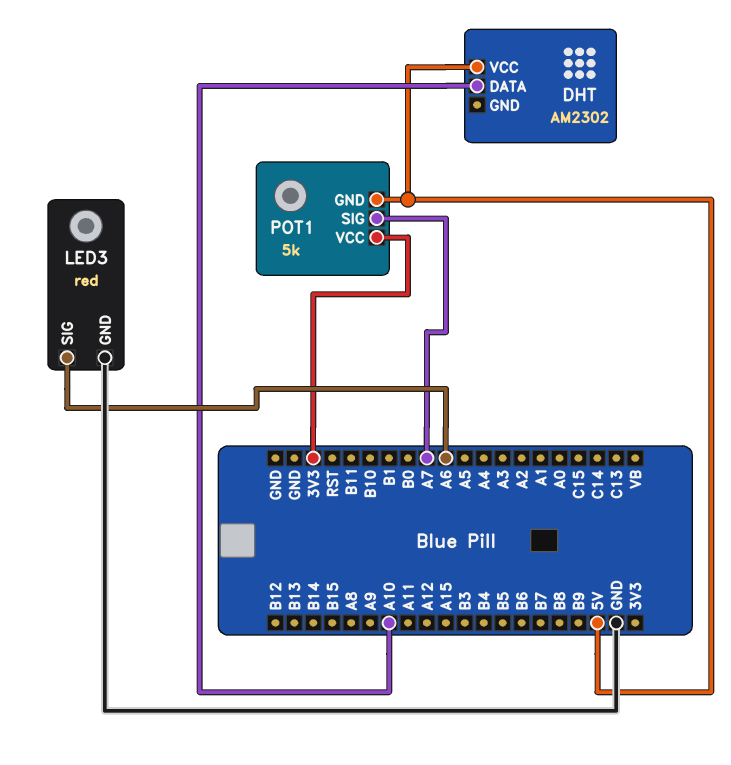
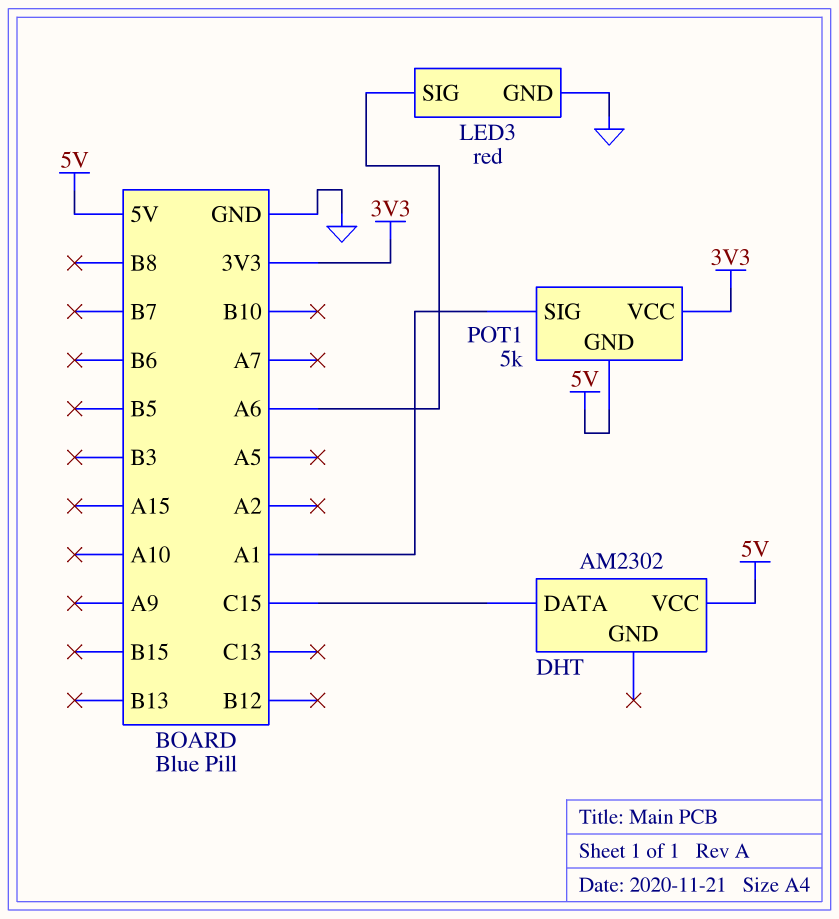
DHT pin DATA: A10 -> C15
POT1 pin SIG: A7 -> A1

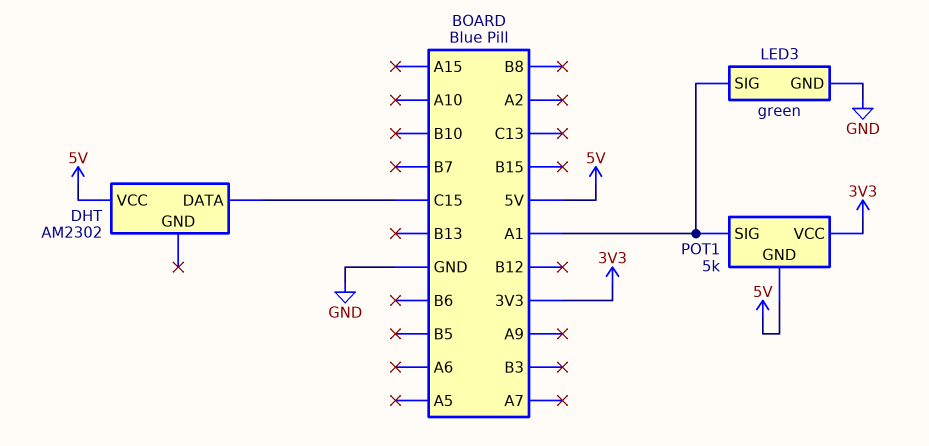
LED3: red -> green
LED3 pin SIG: A6 -> A1

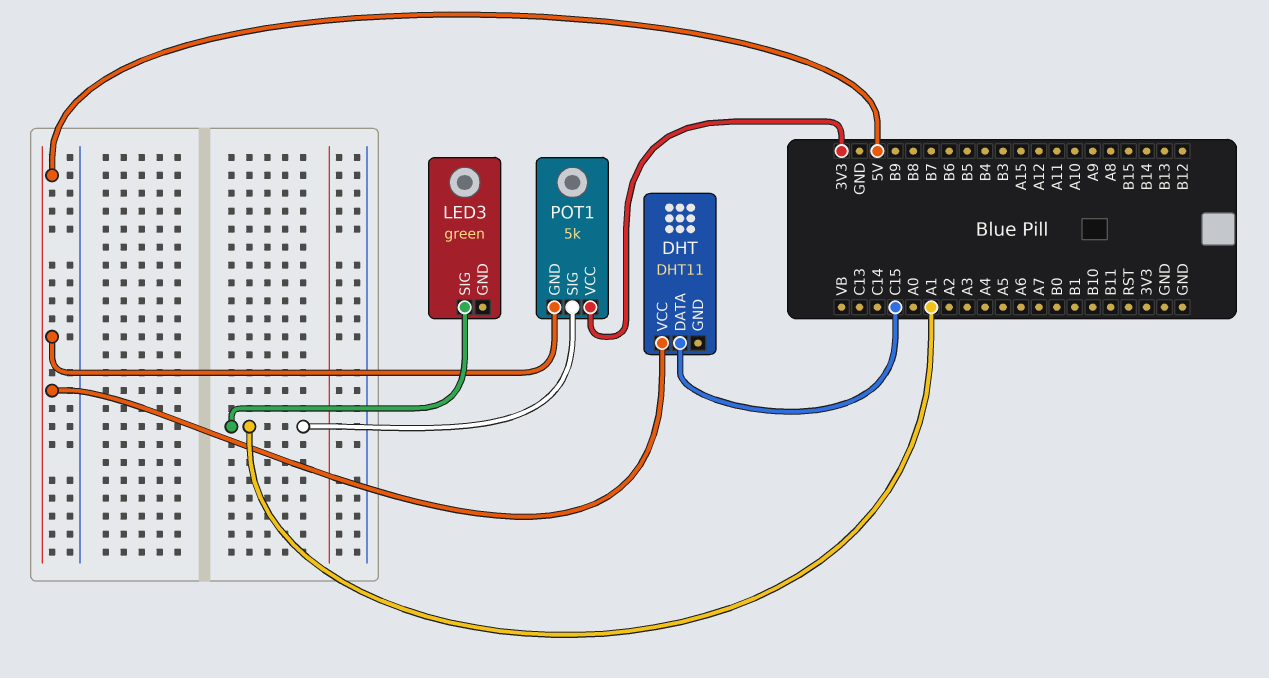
DHT: AM2302 -> DHT11
LED3 pin GND: GND -> none

